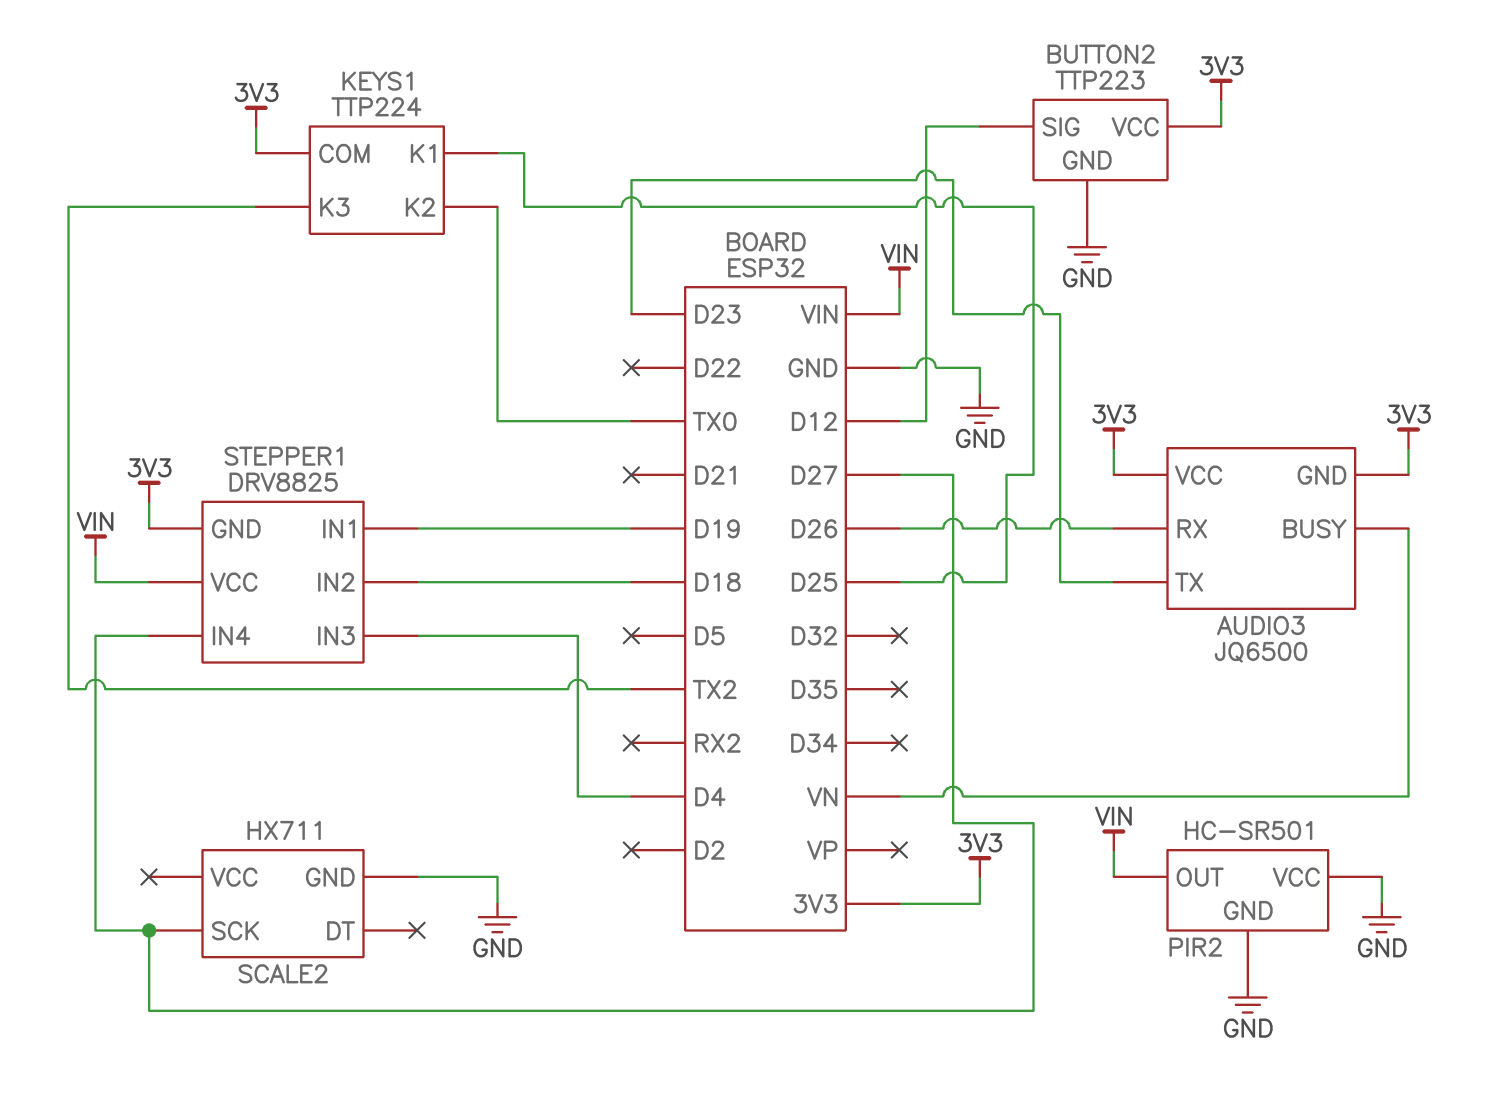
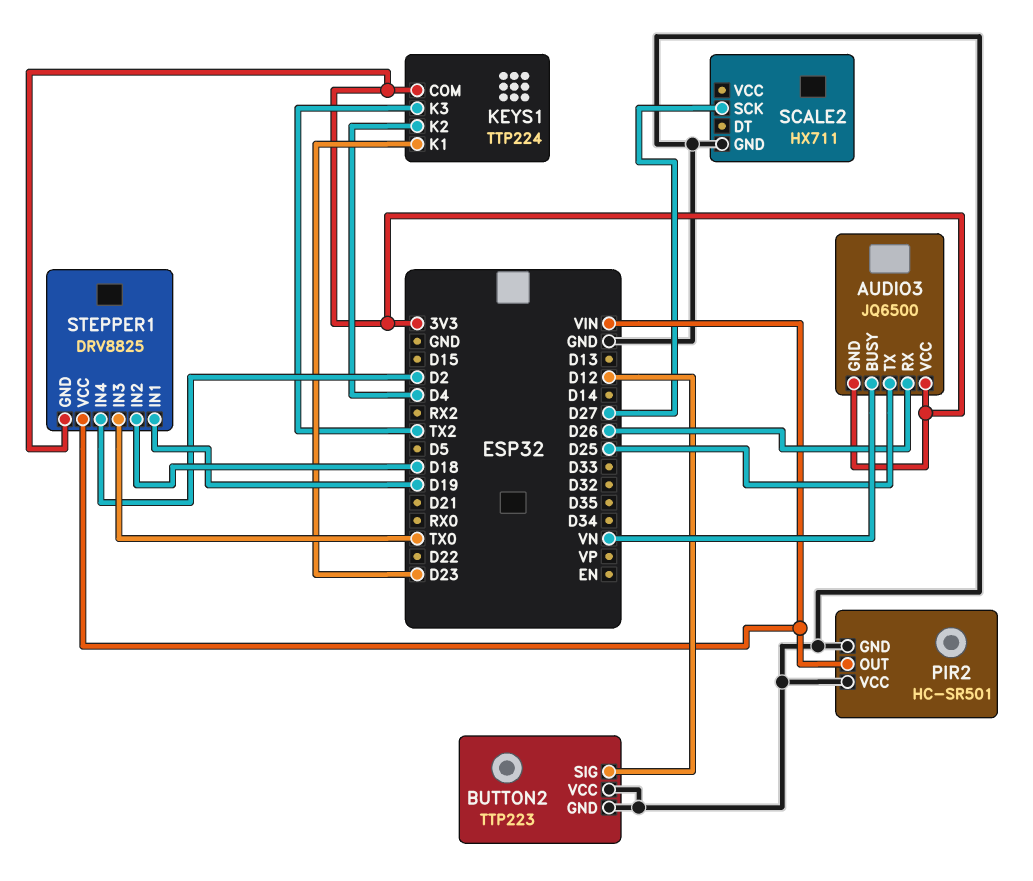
AUDIO3 pin TX: D23 -> D25
BUTTON2 pin VCC: 3V3 -> GND
KEYS1 pin K1: D25 -> D23
KEYS1 pin K2: TX0 -> D4
STEPPER1 pin IN3: D4 -> TX0
STEPPER1 pin IN4: D27 -> D2

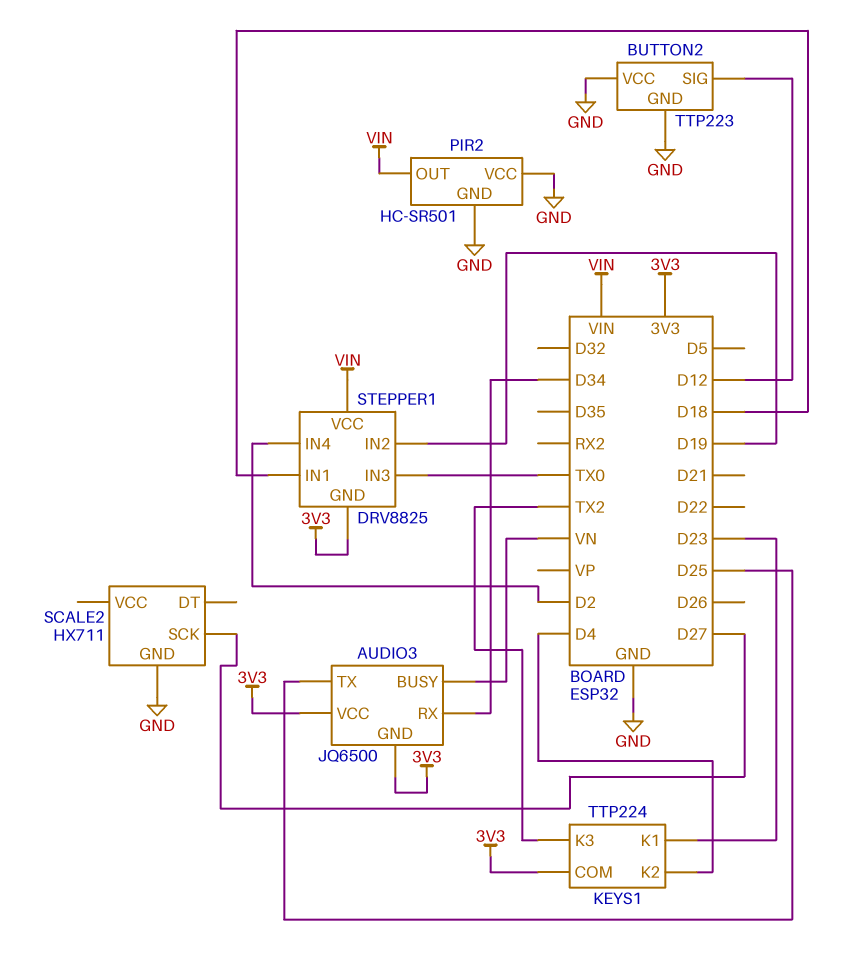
AUDIO3 pin RX: D26 -> D34
STEPPER1 pin IN1: D19 -> D18
STEPPER1 pin IN2: D18 -> D19

